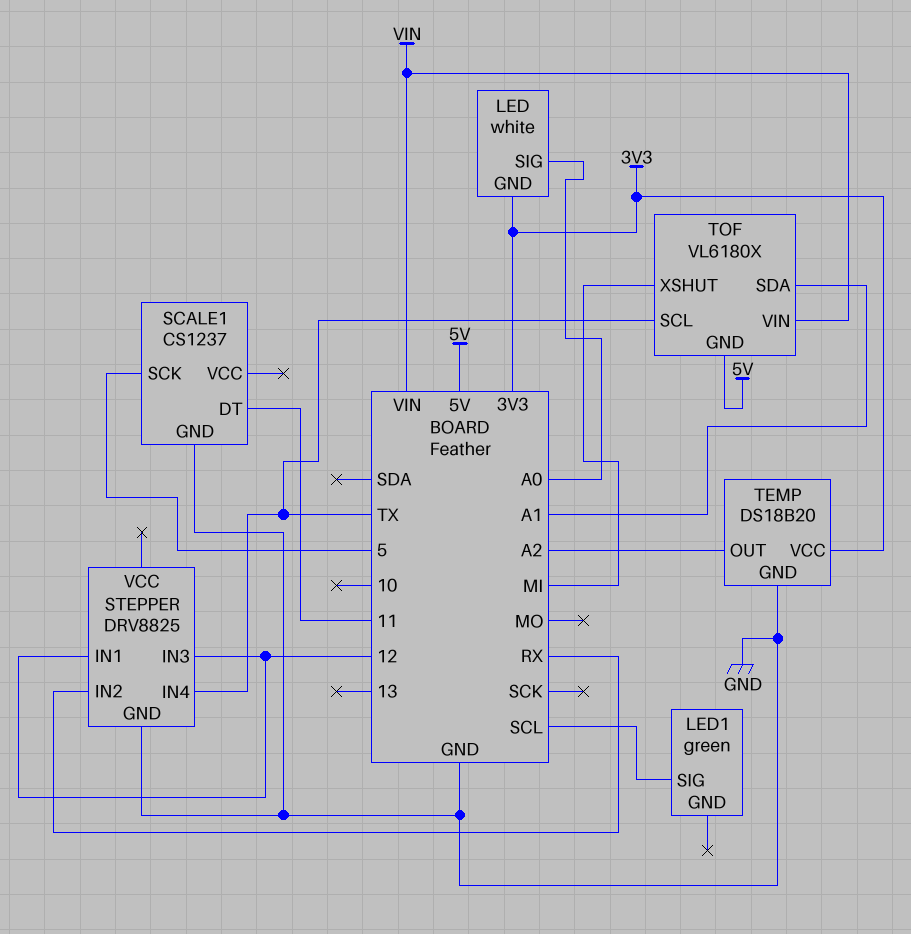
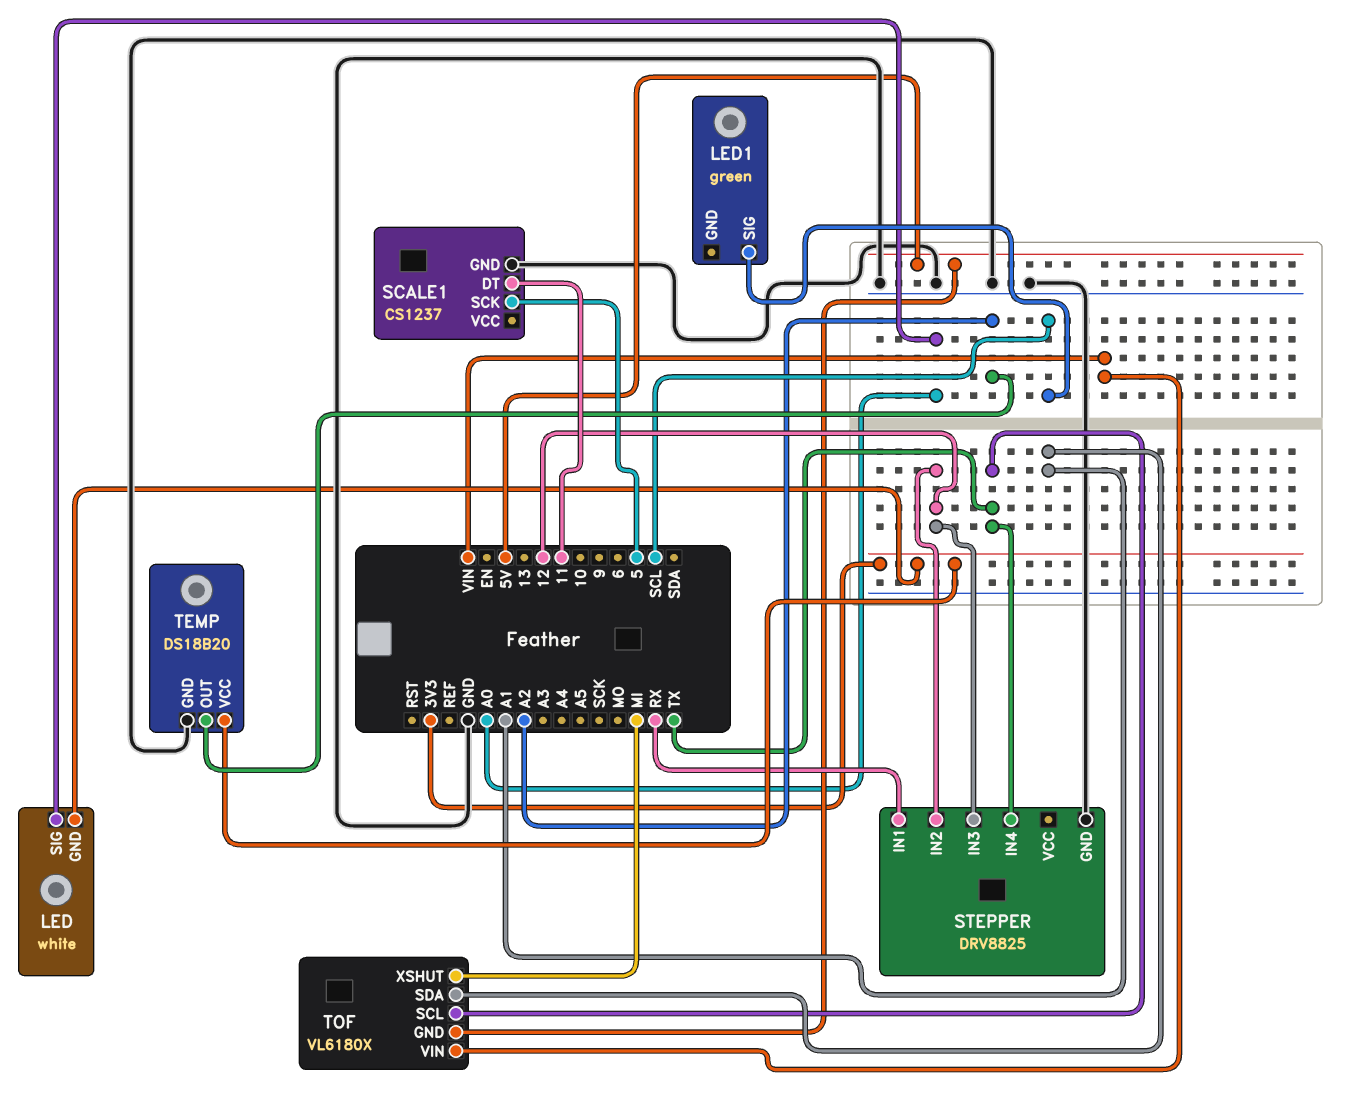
STEPPER pin IN1: 12 -> RX
STEPPER pin IN2: RX -> 12

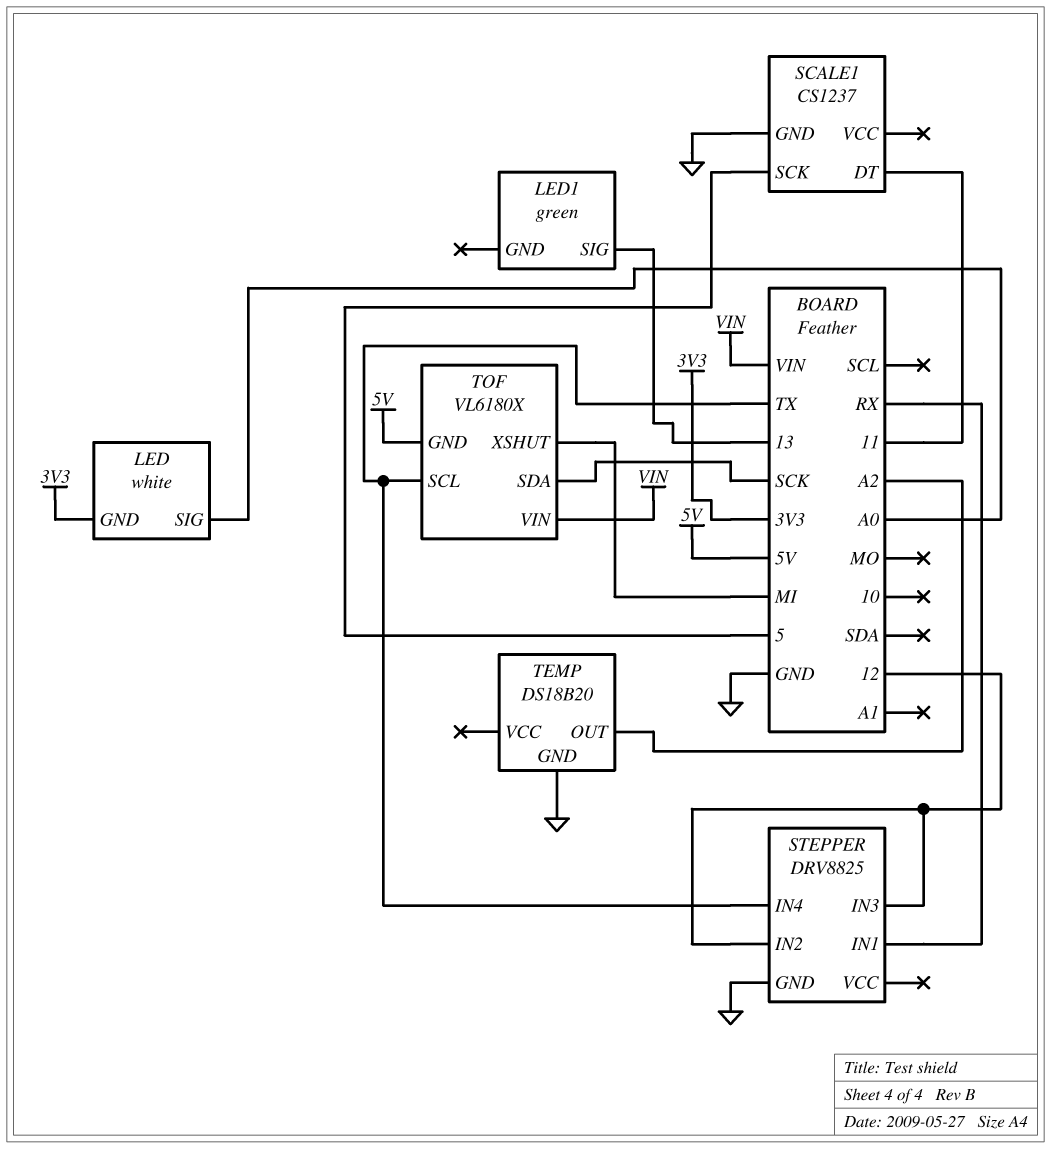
LED1 pin SIG: SCL -> 13
TEMP pin VCC: 3V3 -> none
TOF pin SDA: A1 -> SCK

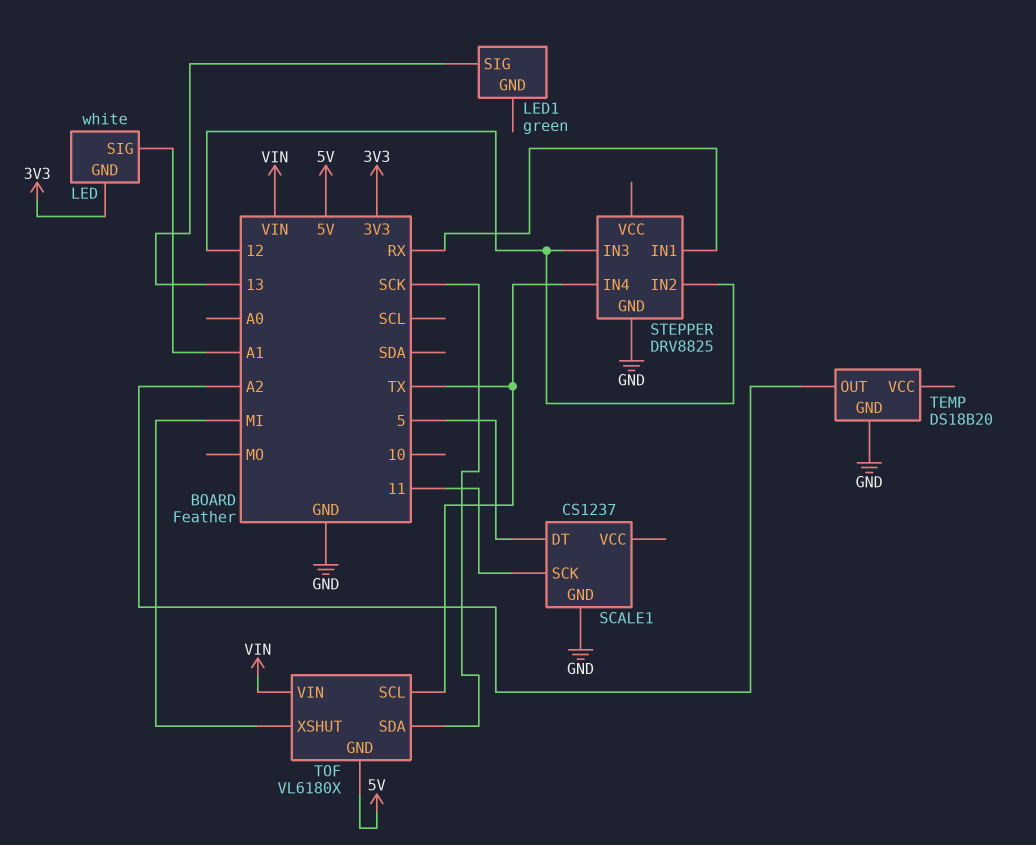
LED pin SIG: A0 -> A1
SCALE1 pin DT: 11 -> 5
SCALE1 pin SCK: 5 -> 11

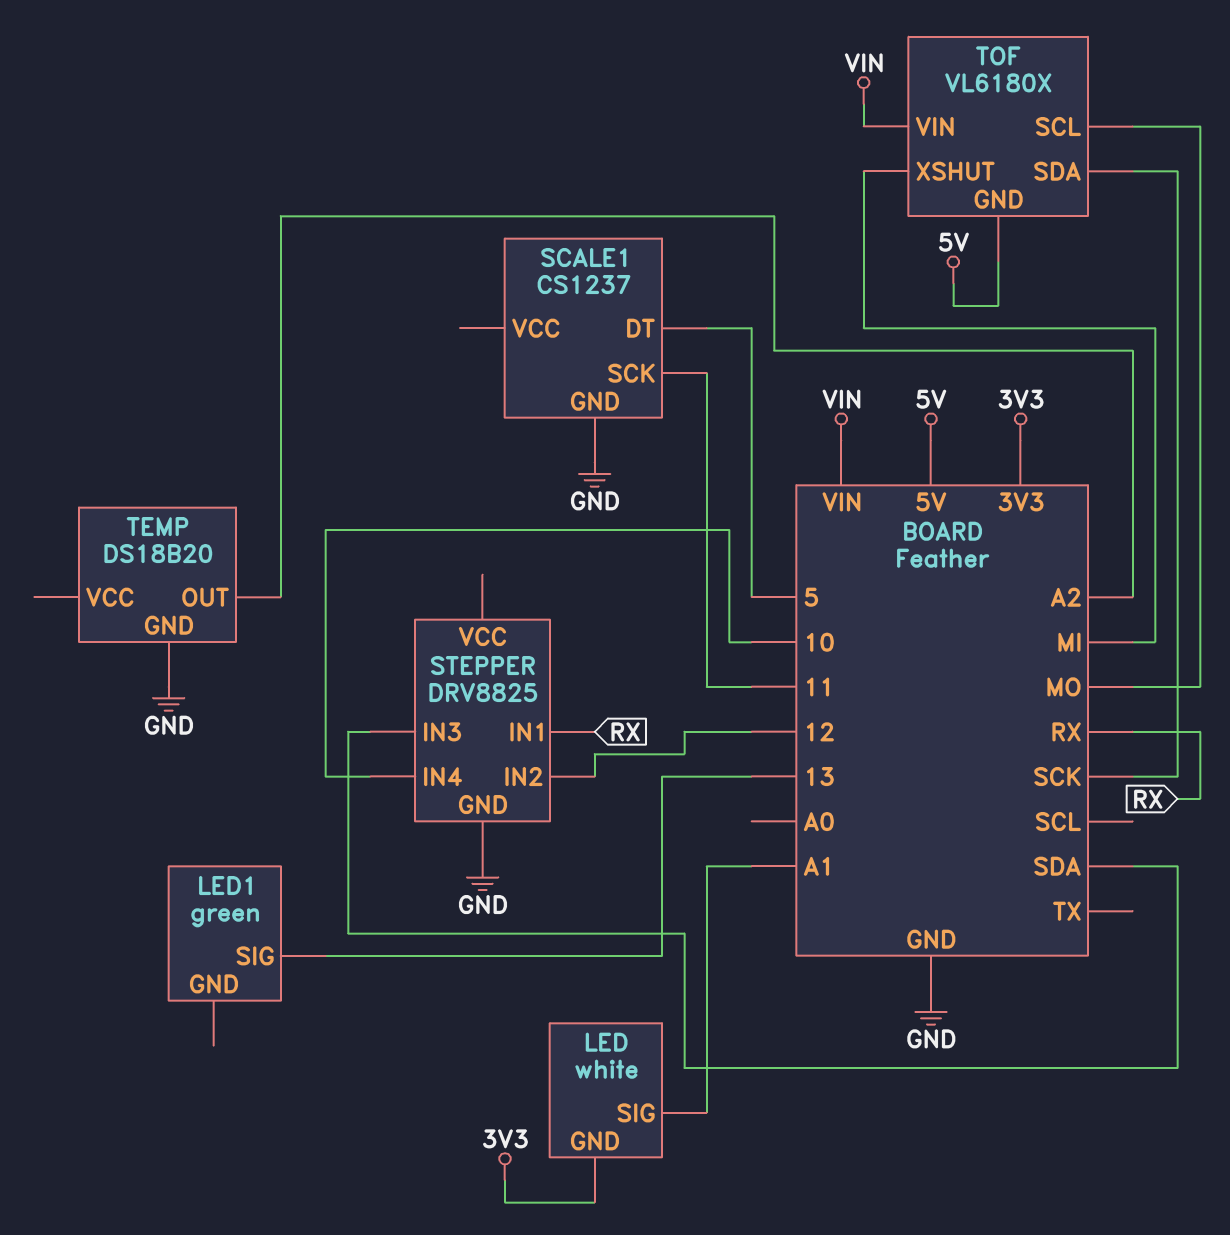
STEPPER pin IN3: 12 -> SDA
STEPPER pin IN4: TX -> 10
TOF pin SCL: TX -> MO

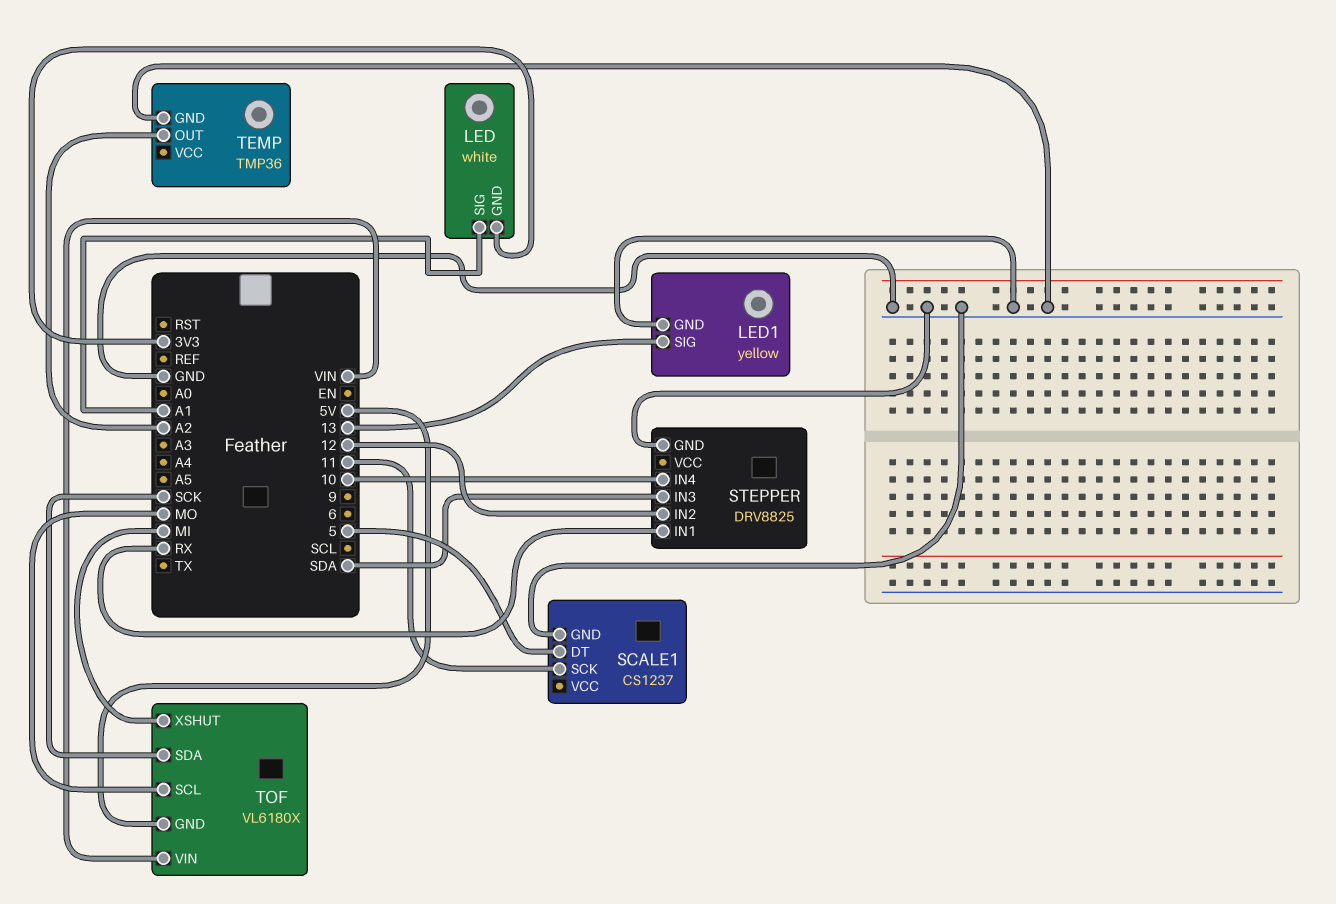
LED1: green -> yellow
LED1 pin GND: none -> GND
TEMP: DS18B20 -> TMP36

